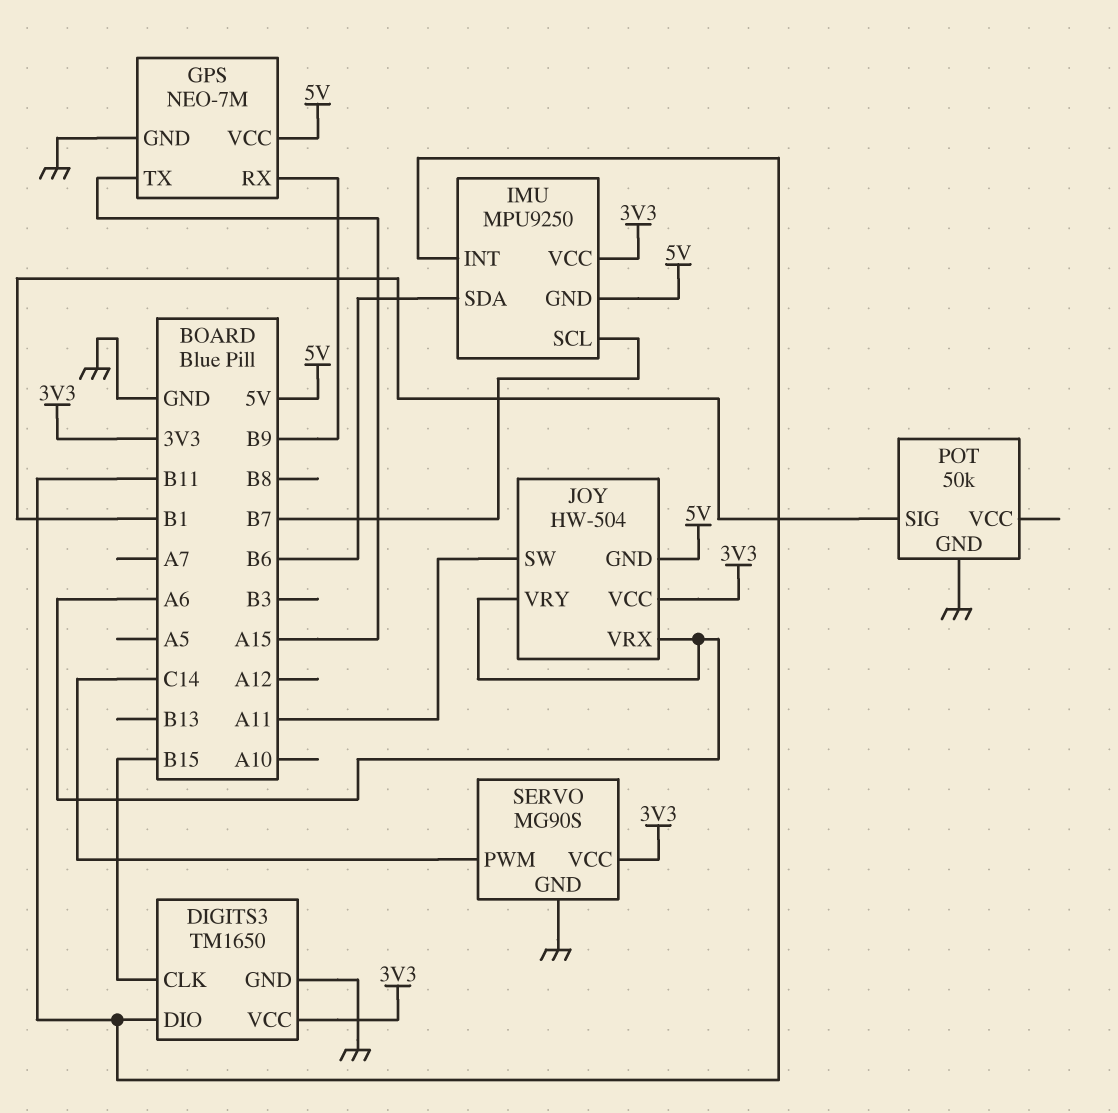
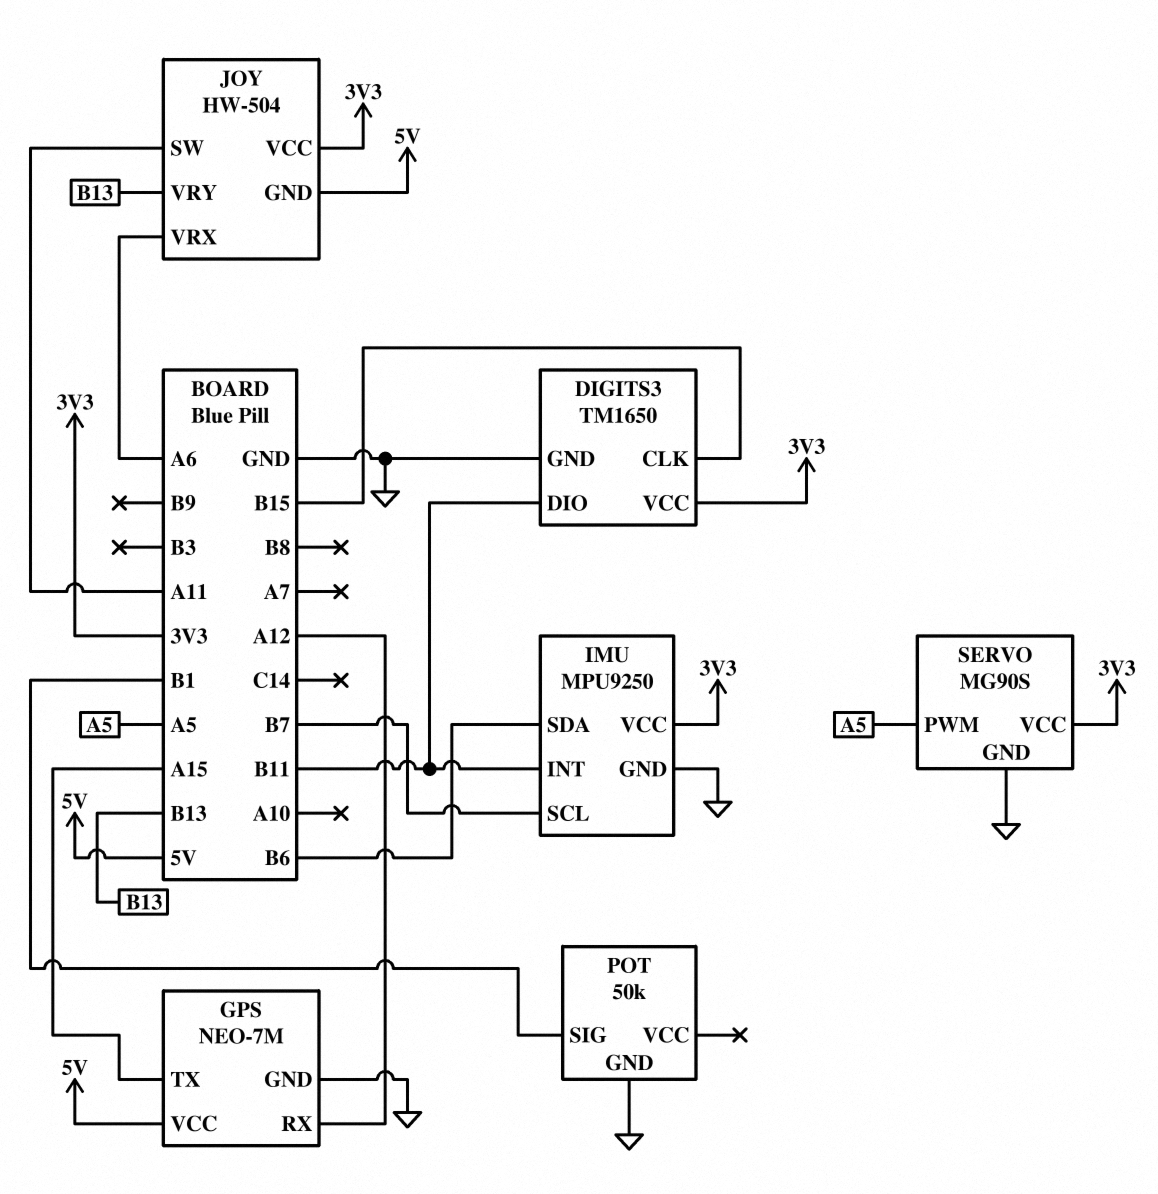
GPS pin RX: B9 -> A12
IMU pin GND: 5V -> GND
JOY pin VRY: A6 -> B13
SERVO pin PWM: C14 -> A5

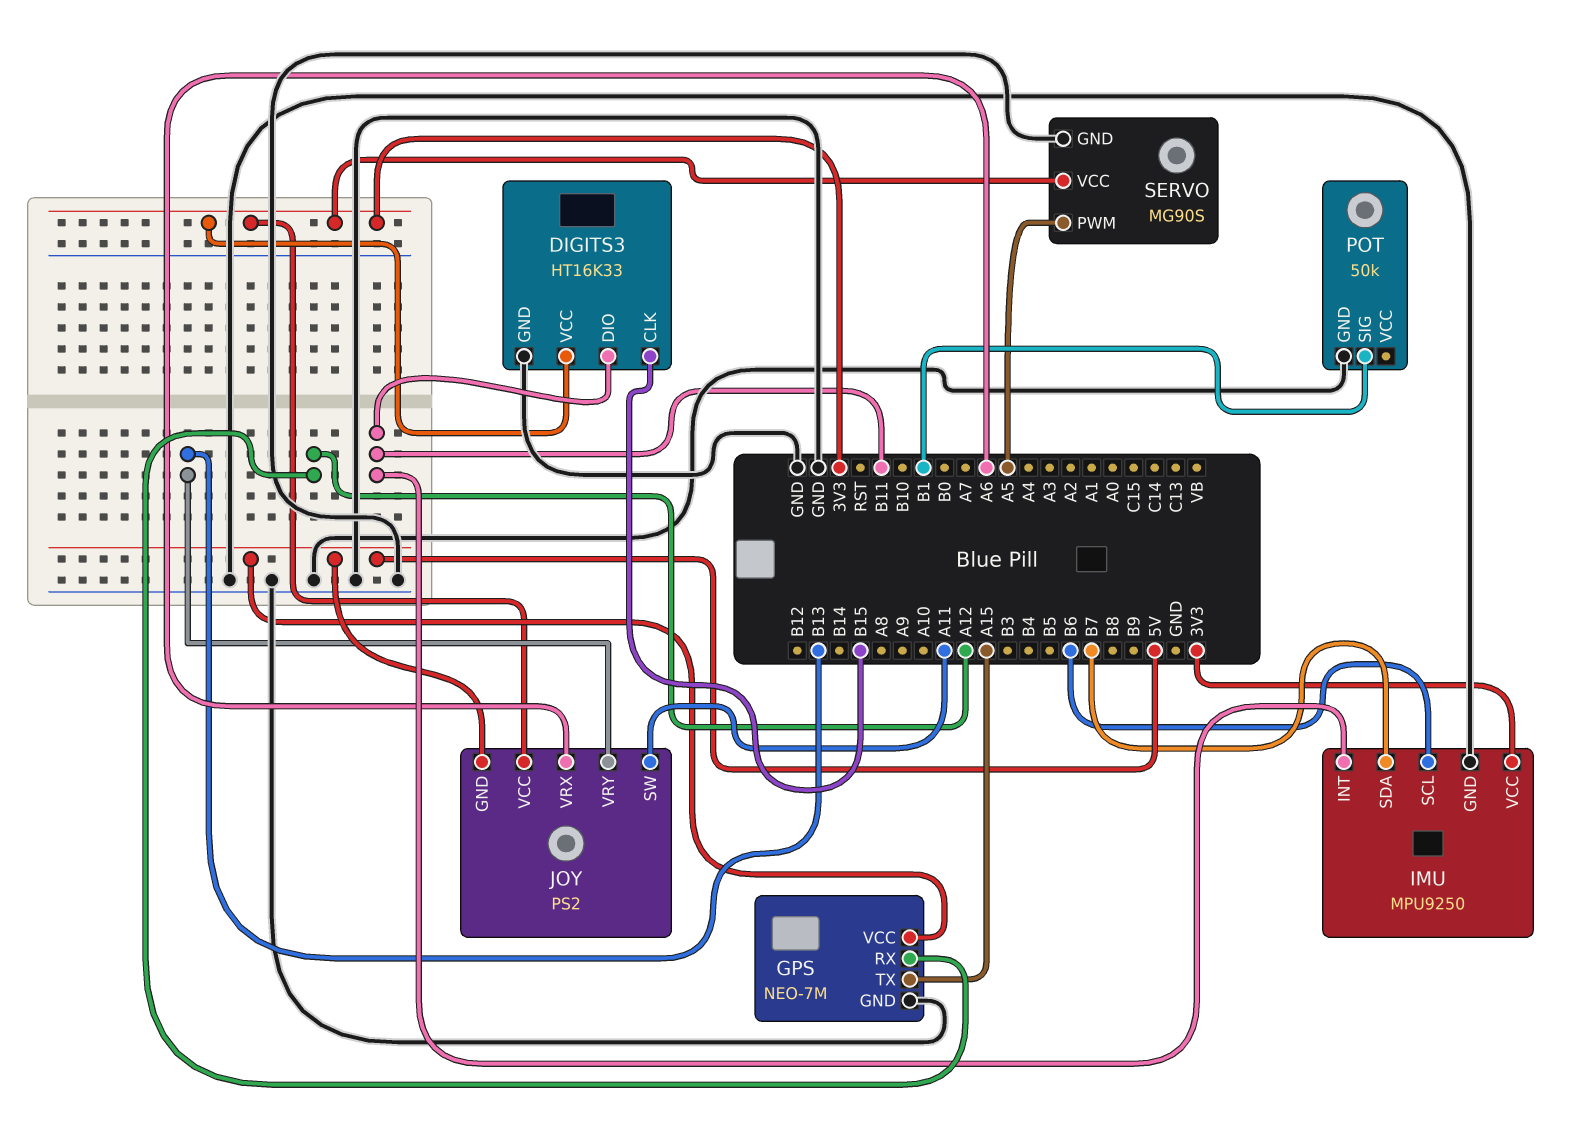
DIGITS3: TM1650 -> HT16K33
IMU pin SCL: B7 -> B6
IMU pin SDA: B6 -> B7
JOY: HW-504 -> PS2

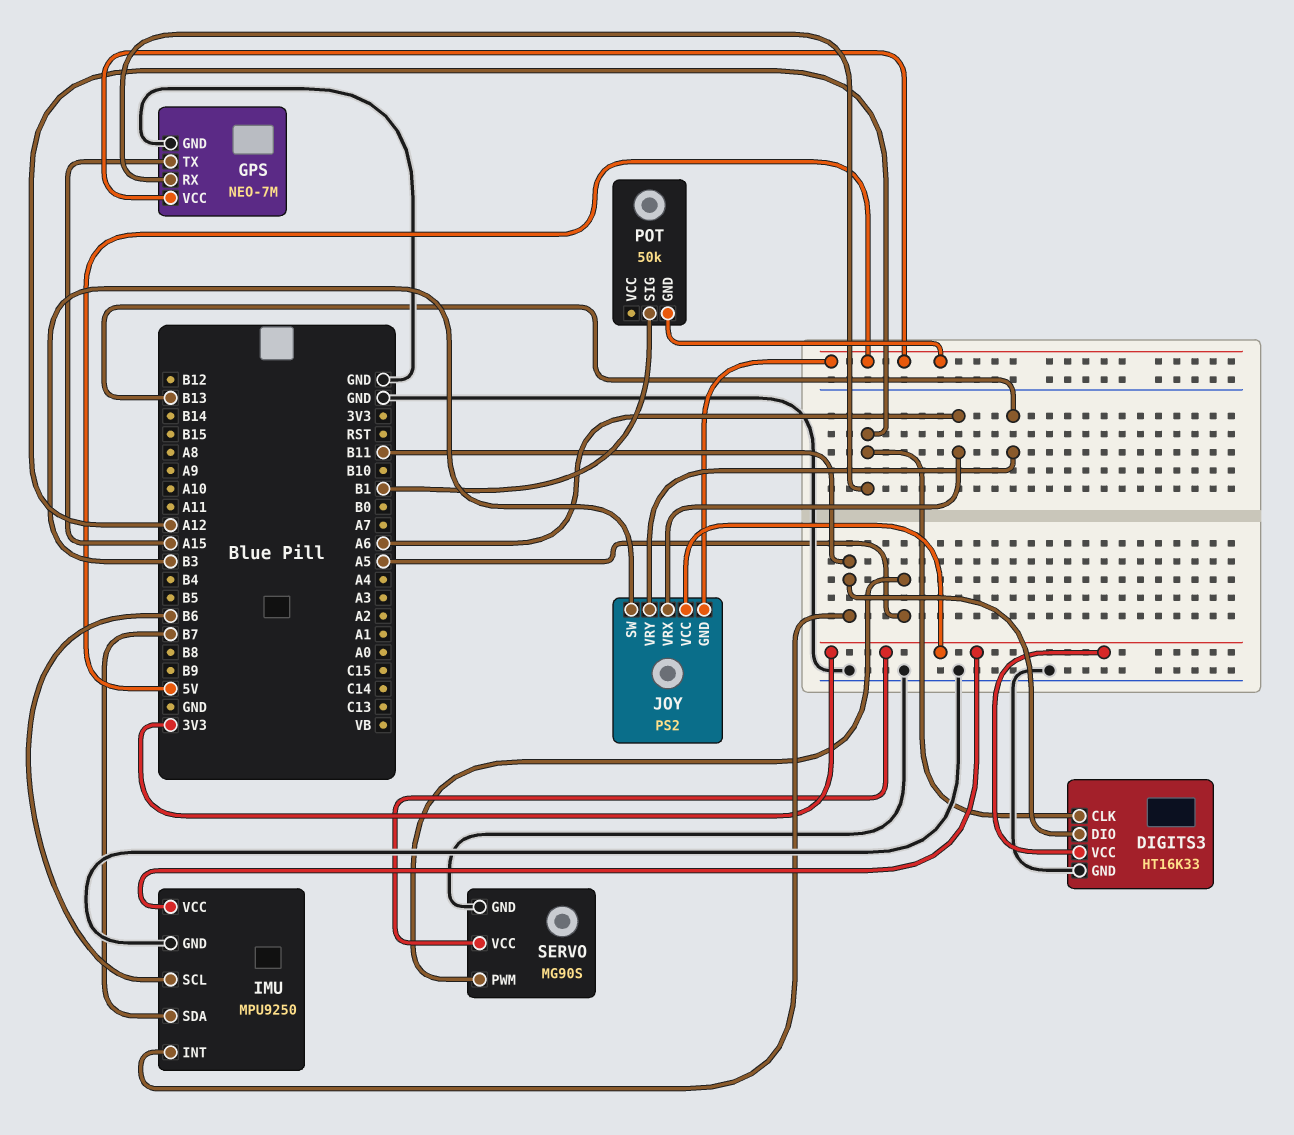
DIGITS3 pin CLK: B15 -> A12
JOY pin SW: A11 -> B3
POT pin GND: GND -> 5V

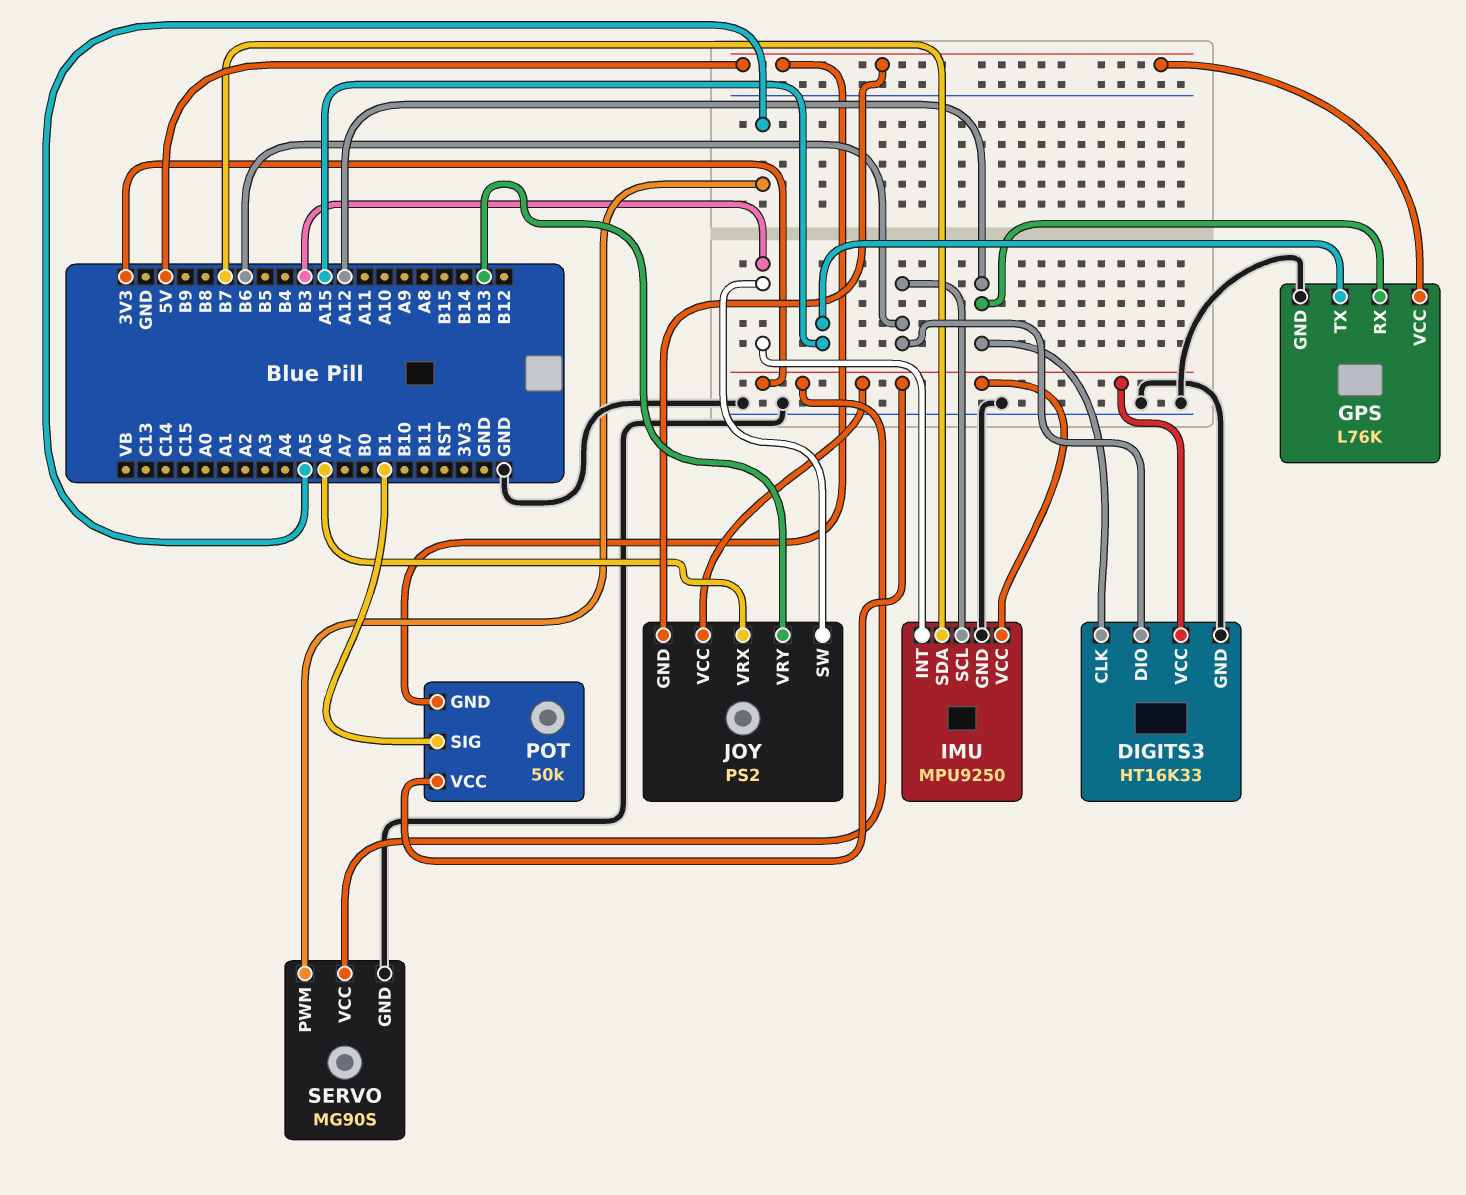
DIGITS3 pin DIO: B11 -> B6
GPS: NEO-7M -> L76K
IMU pin INT: B11 -> B3
POT pin VCC: none -> 3V3

